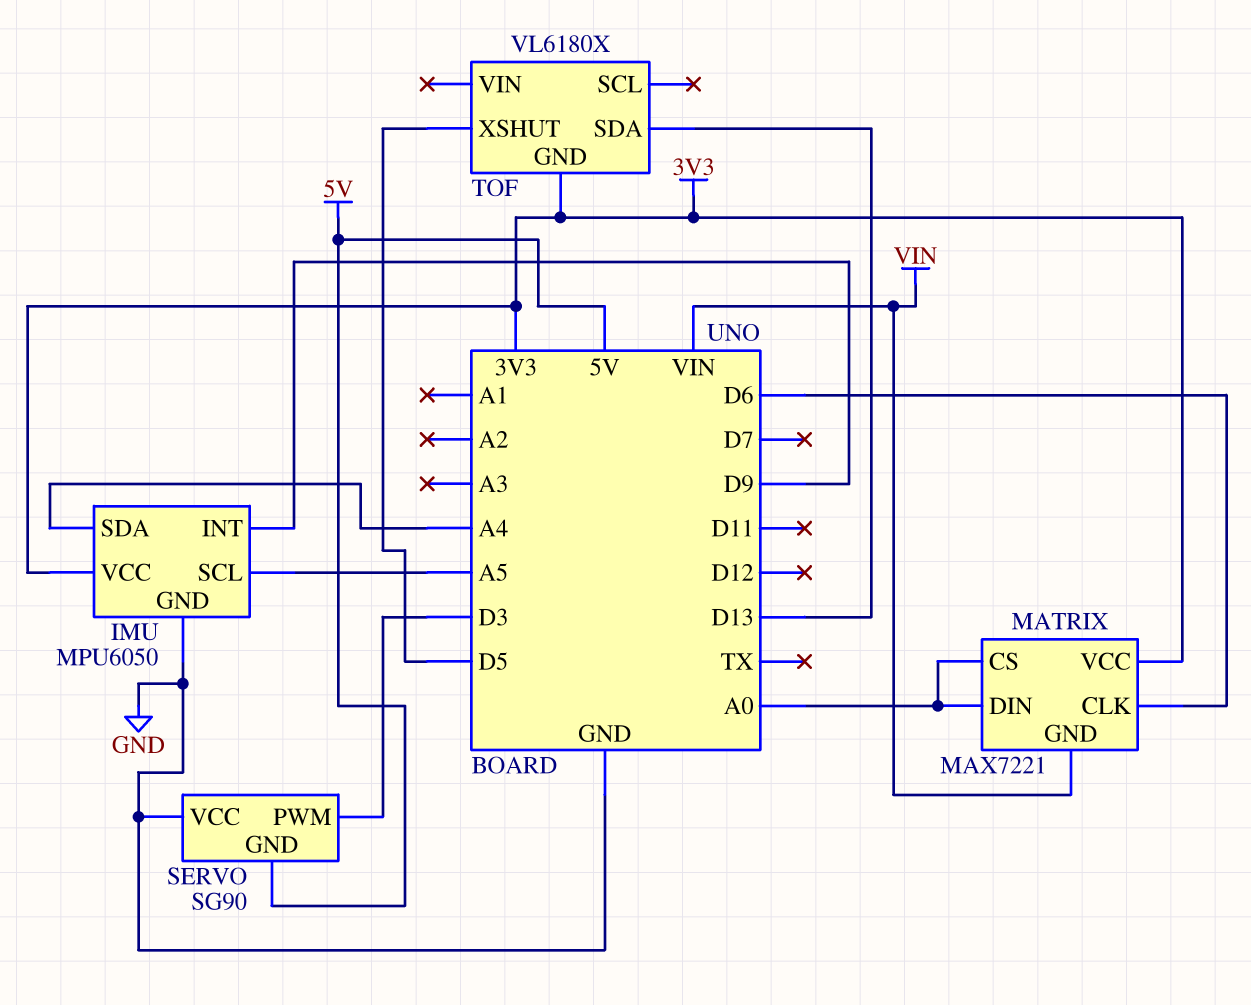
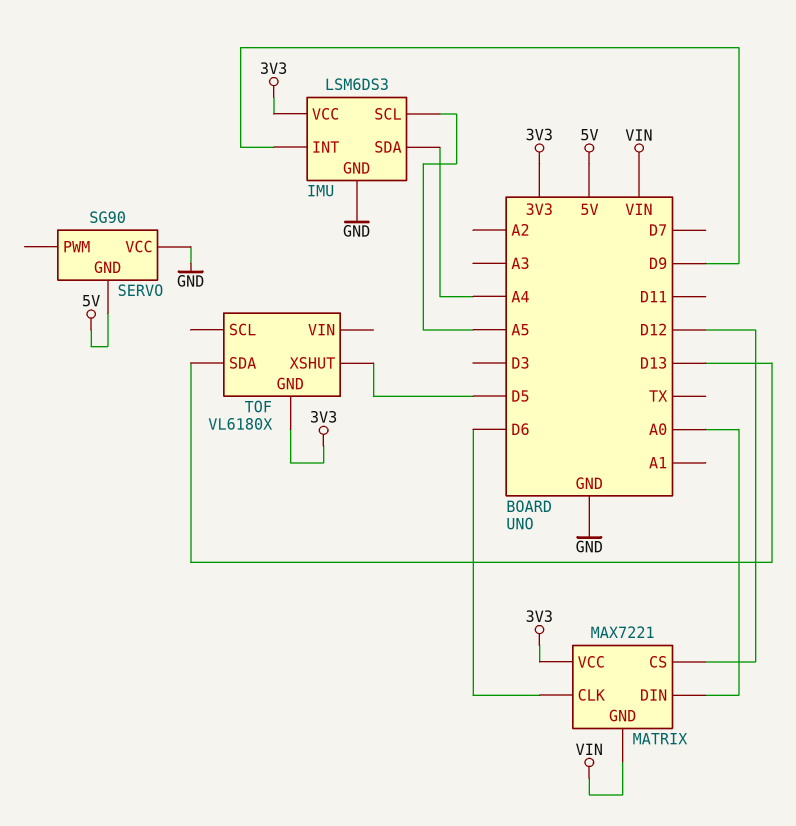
IMU: MPU6050 -> LSM6DS3
MATRIX pin CS: A0 -> D12
SERVO pin PWM: D3 -> none

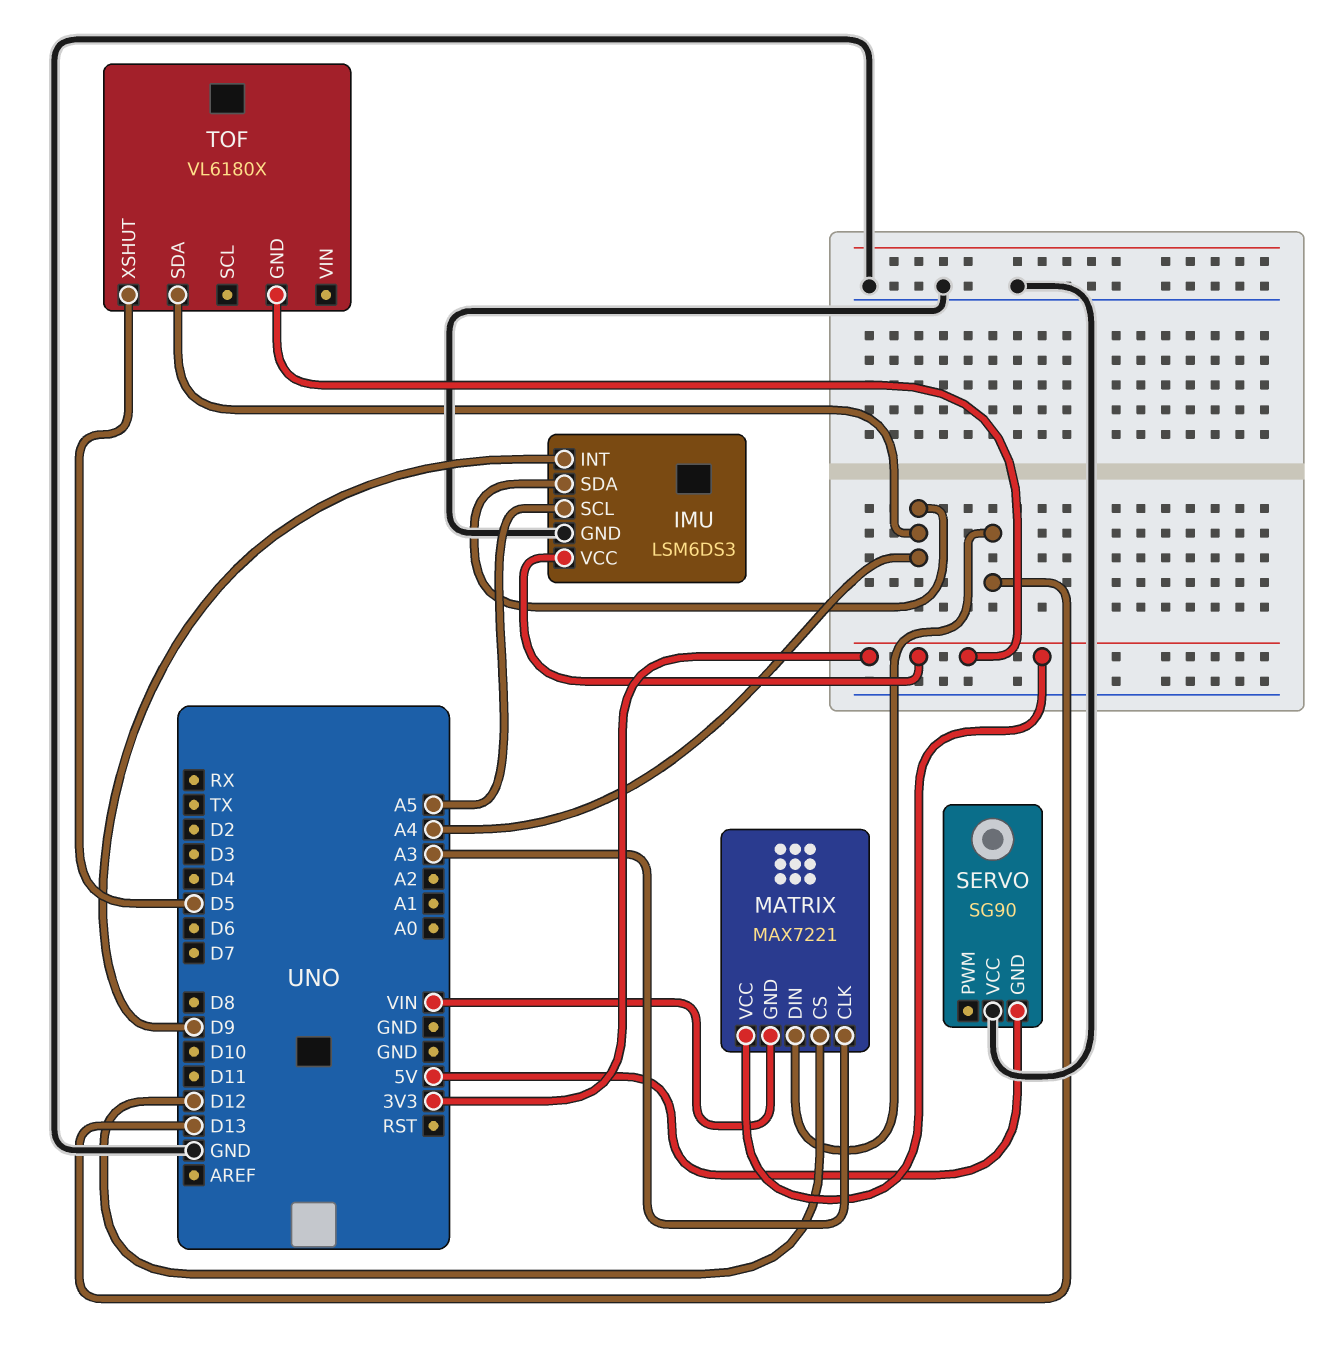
MATRIX pin CLK: D6 -> A3
MATRIX pin DIN: A0 -> D13
TOF pin SDA: D13 -> A4

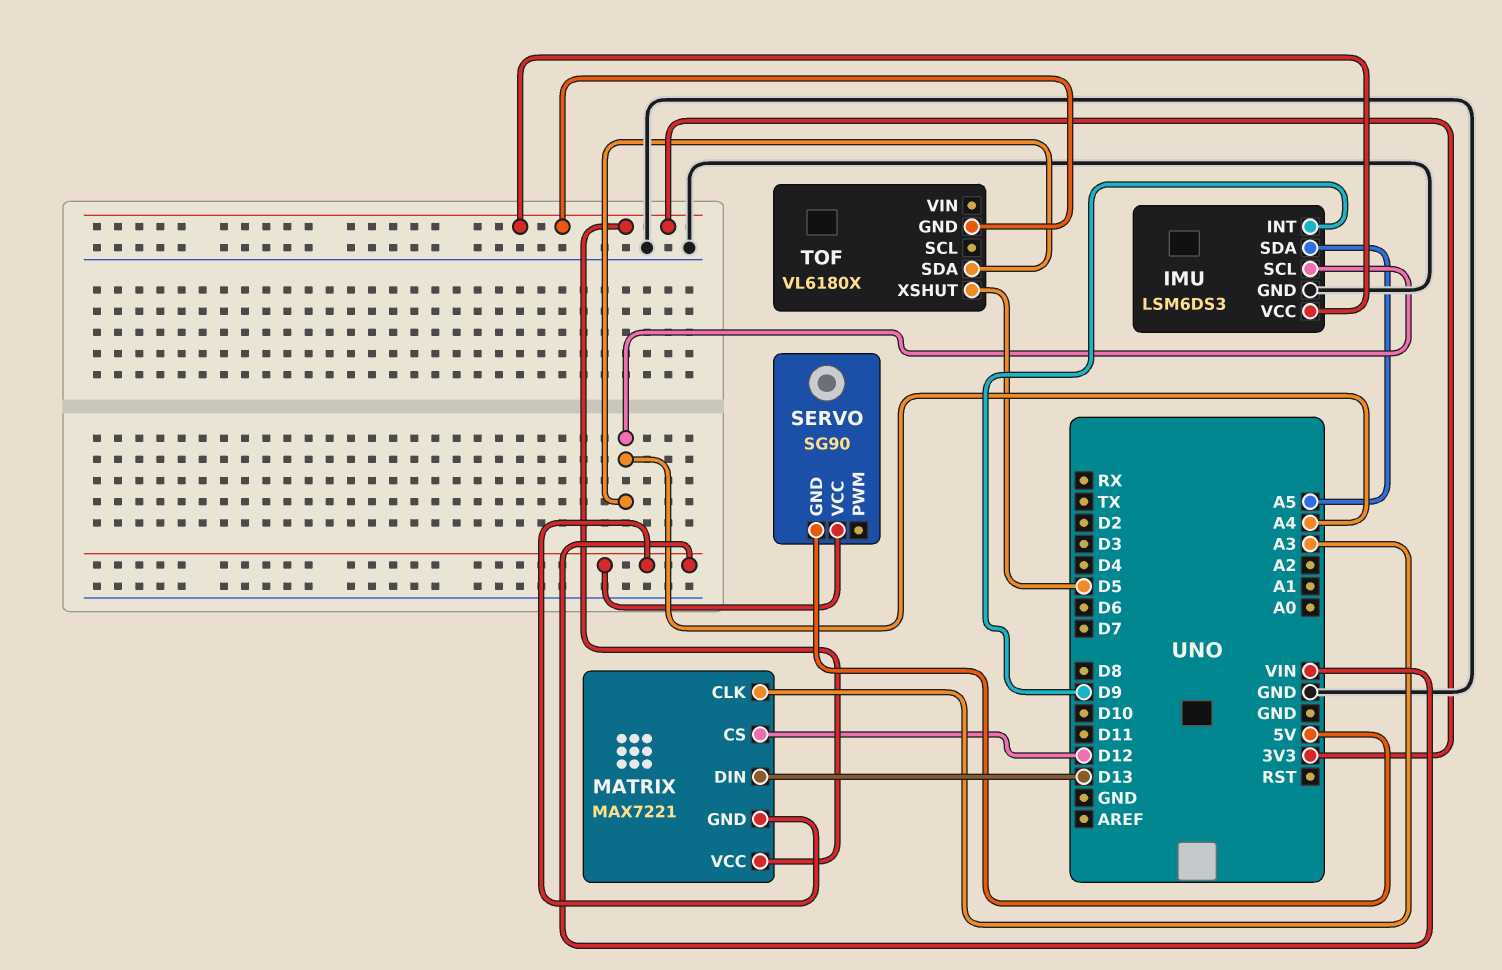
IMU pin SCL: A5 -> A4
IMU pin SDA: A4 -> A5
SERVO pin VCC: GND -> VIN

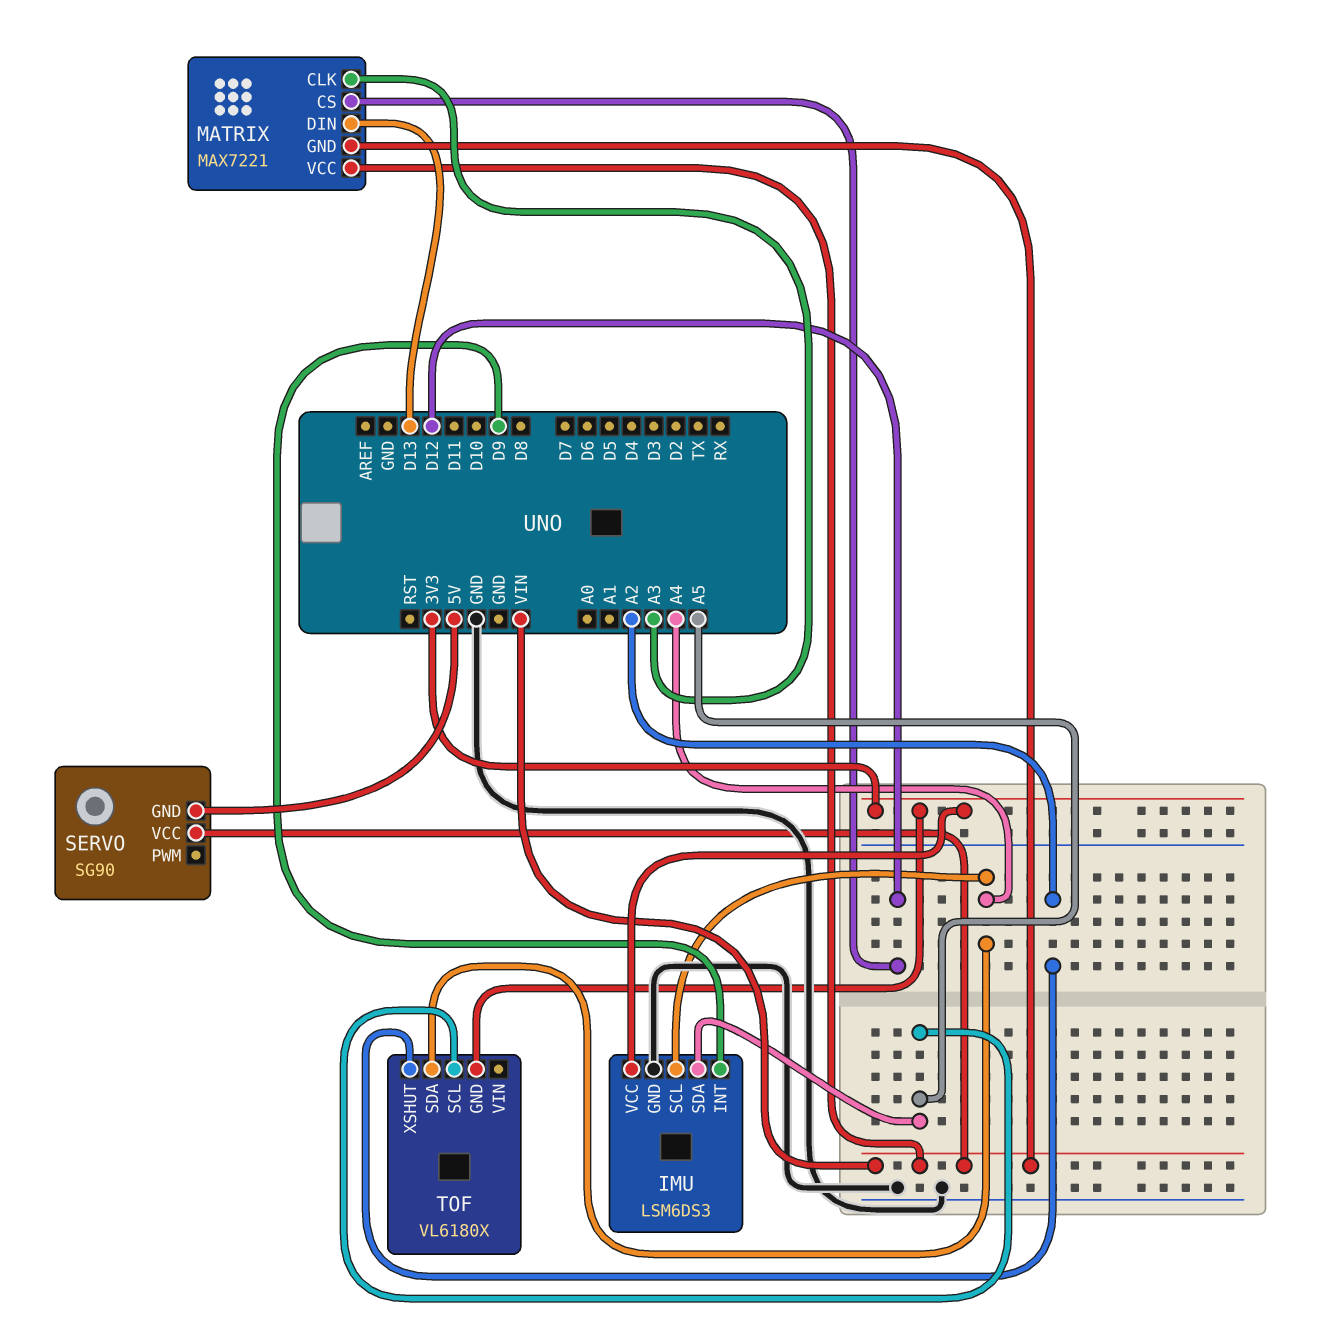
MATRIX pin VCC: 3V3 -> VIN
TOF pin SCL: none -> A5
TOF pin XSHUT: D5 -> A2

